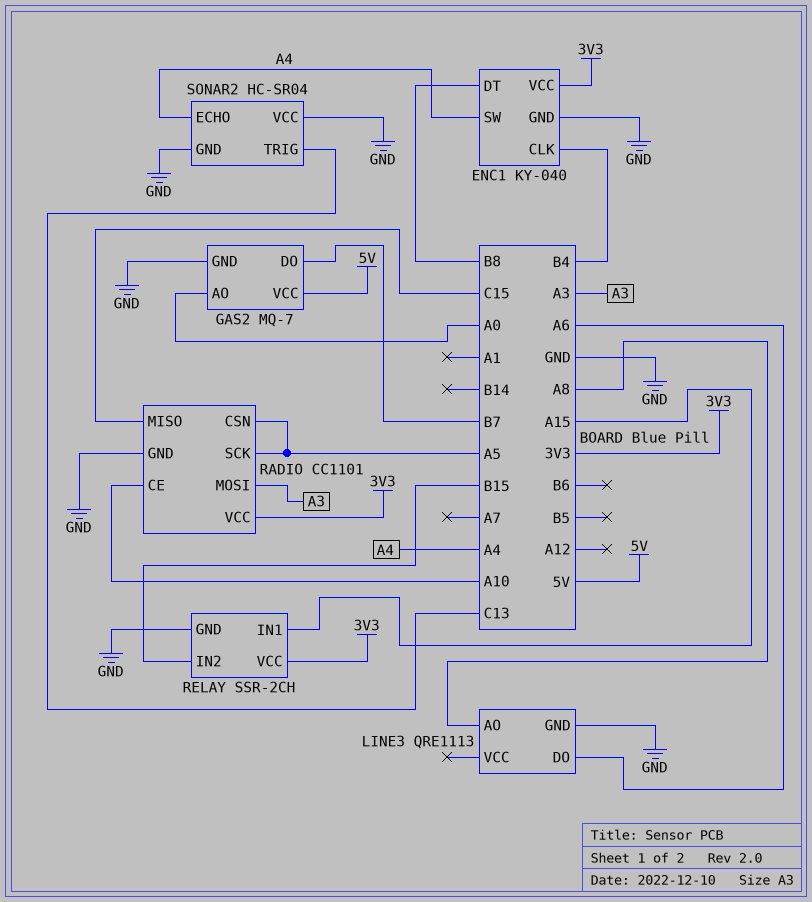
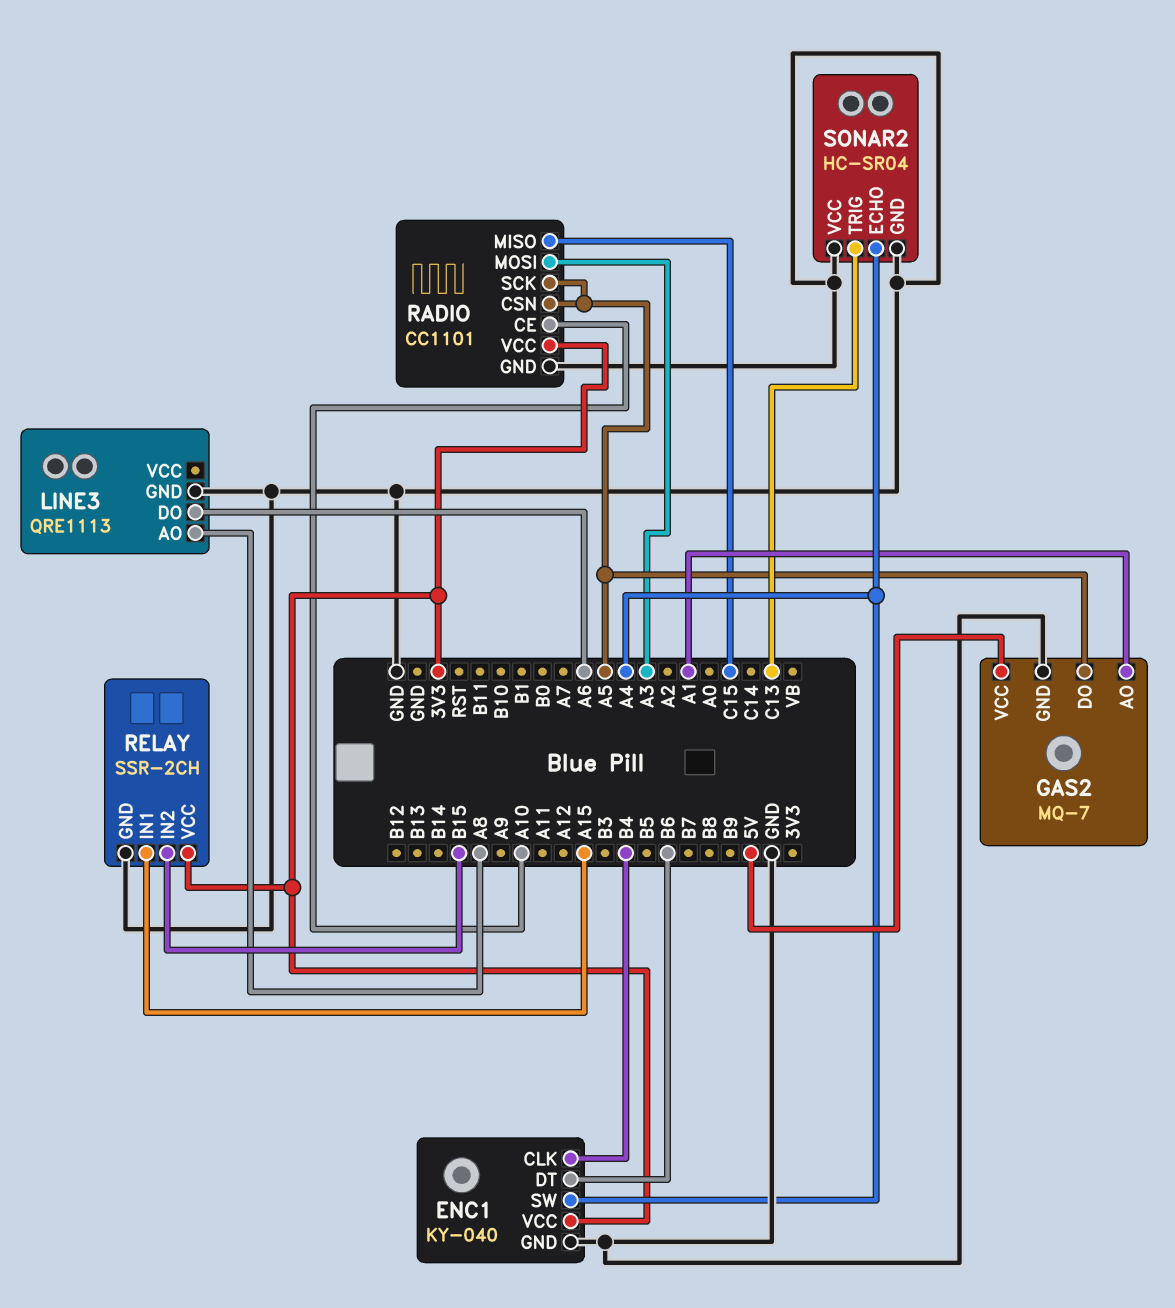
ENC1 pin DT: B8 -> B6
GAS2 pin AO: A0 -> A1
GAS2 pin DO: B7 -> A5

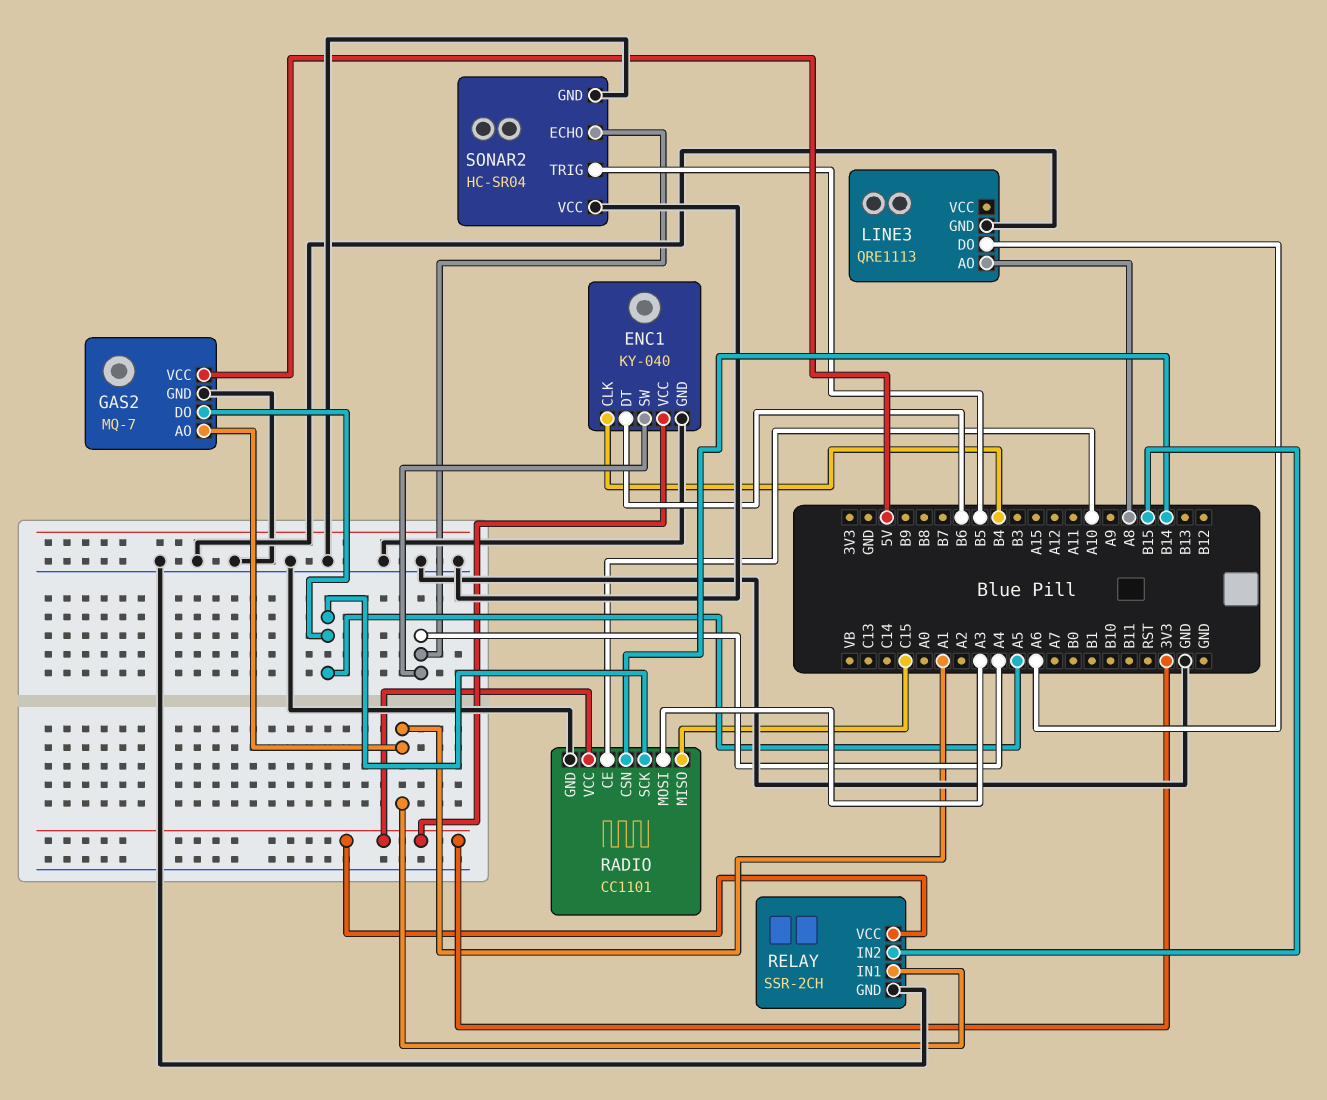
RADIO pin CSN: A5 -> B14
RELAY pin IN1: A15 -> A1
SONAR2 pin TRIG: C13 -> B5

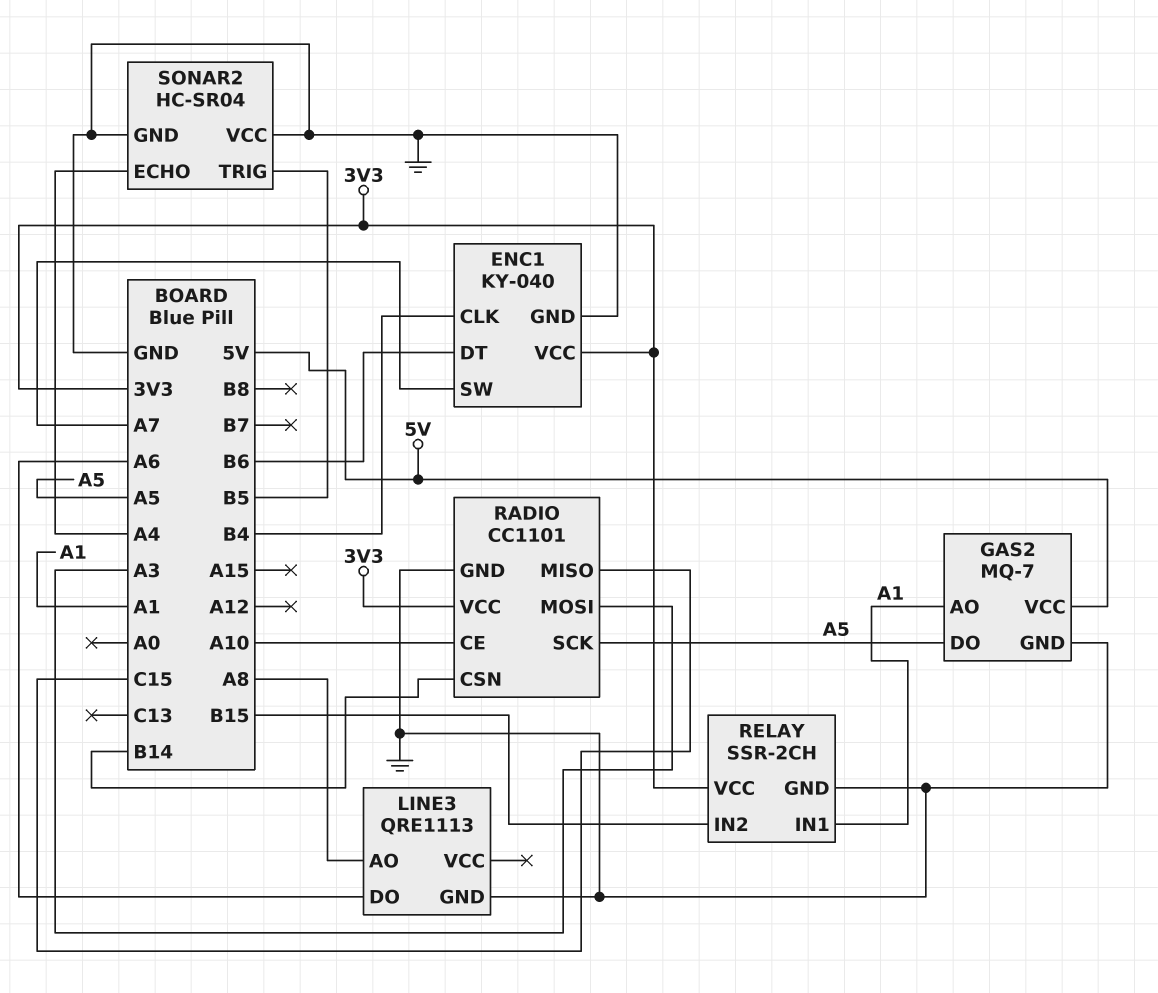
ENC1 pin SW: A4 -> A7

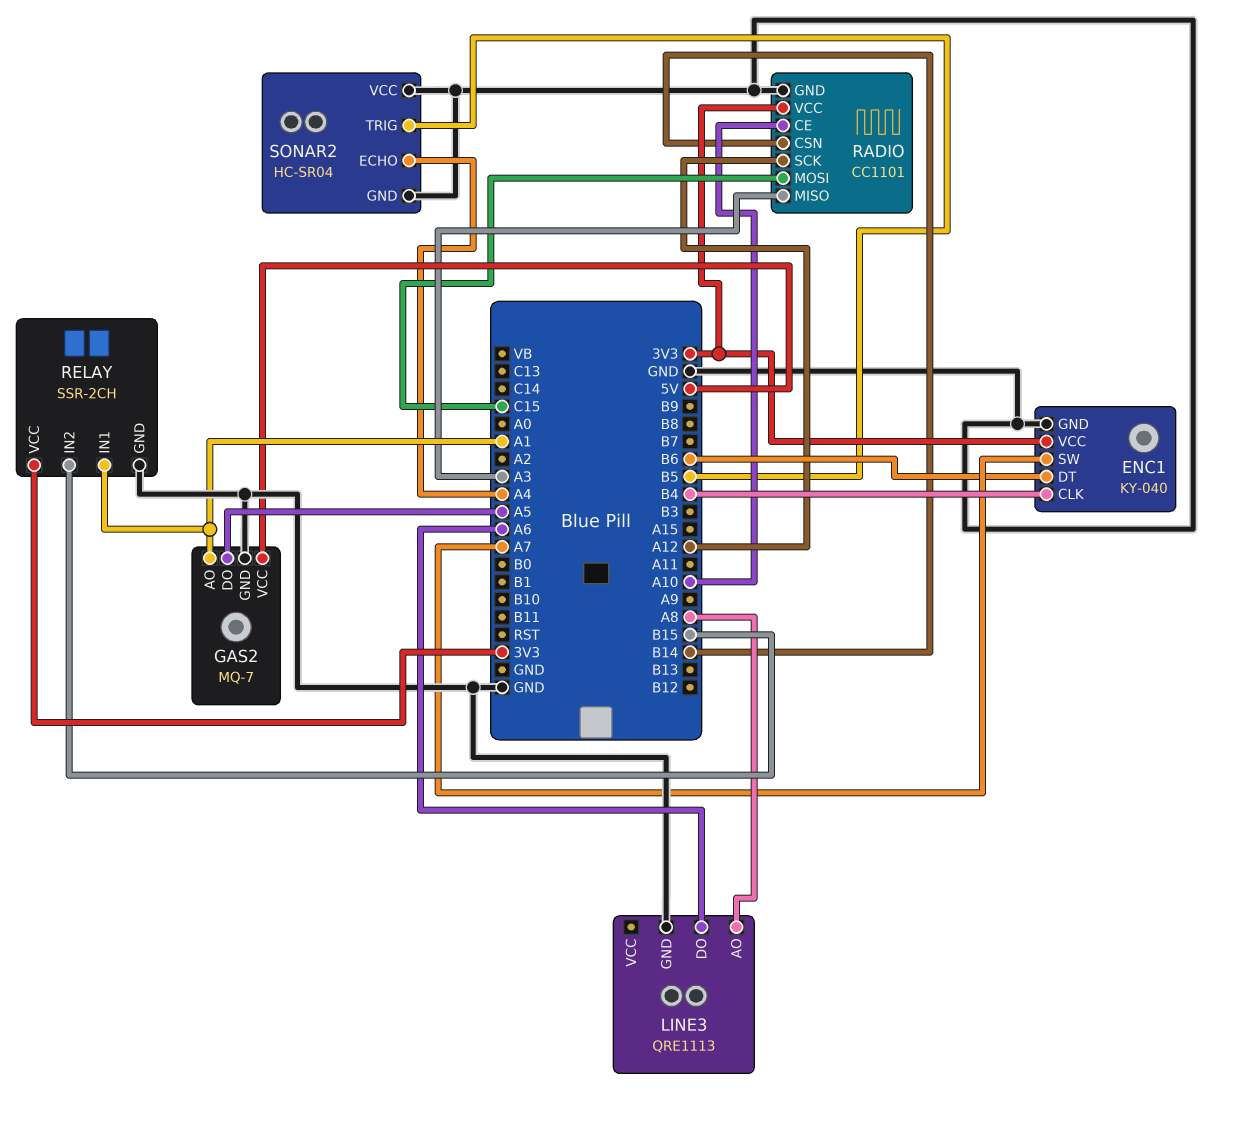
RADIO pin MISO: C15 -> A3
RADIO pin MOSI: A3 -> C15
RADIO pin SCK: A5 -> A12

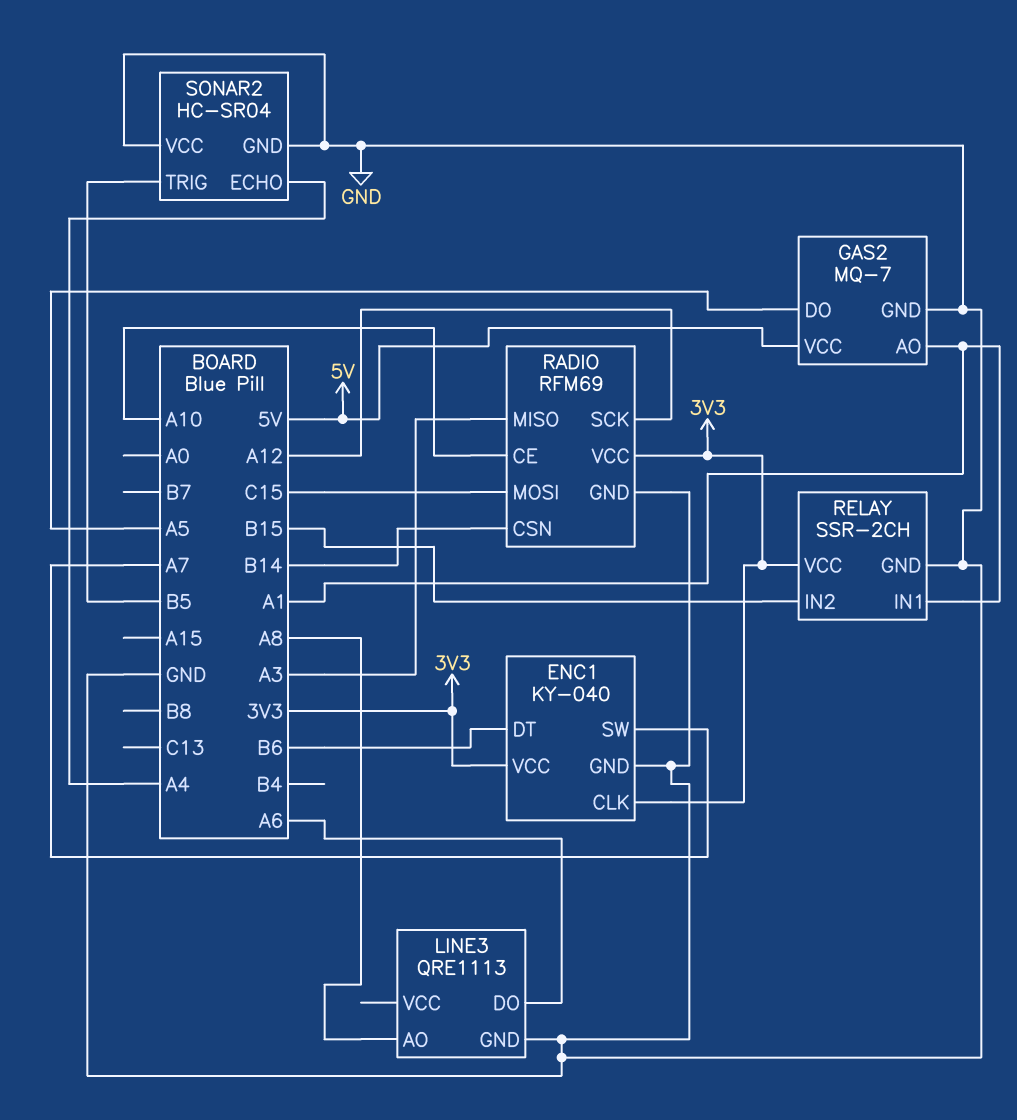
ENC1 pin CLK: B4 -> 3V3
RADIO: CC1101 -> RFM69

